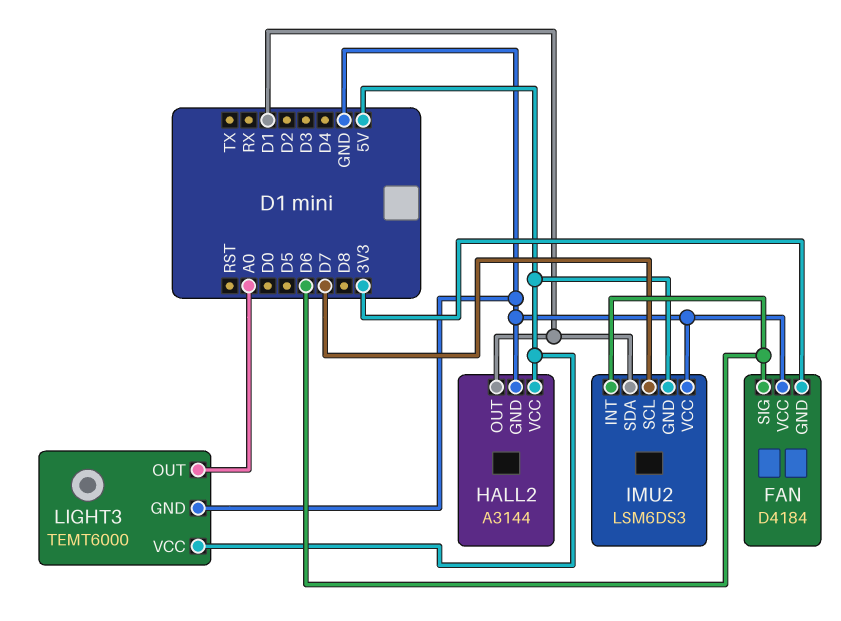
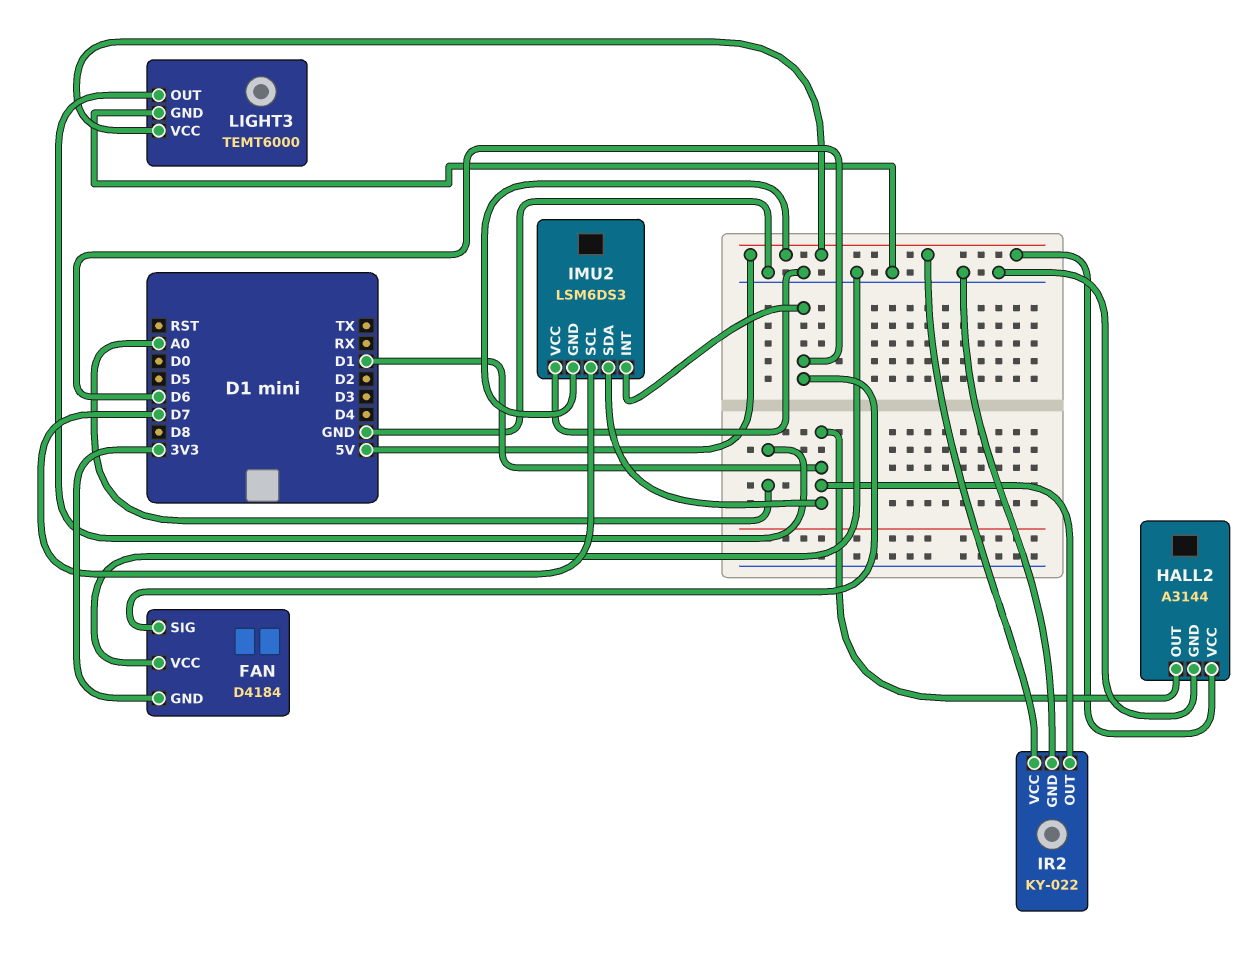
IR2: none -> KY-022
IR2 pin GND: none -> GND
IR2 pin OUT: none -> D1
IR2 pin VCC: none -> 5V

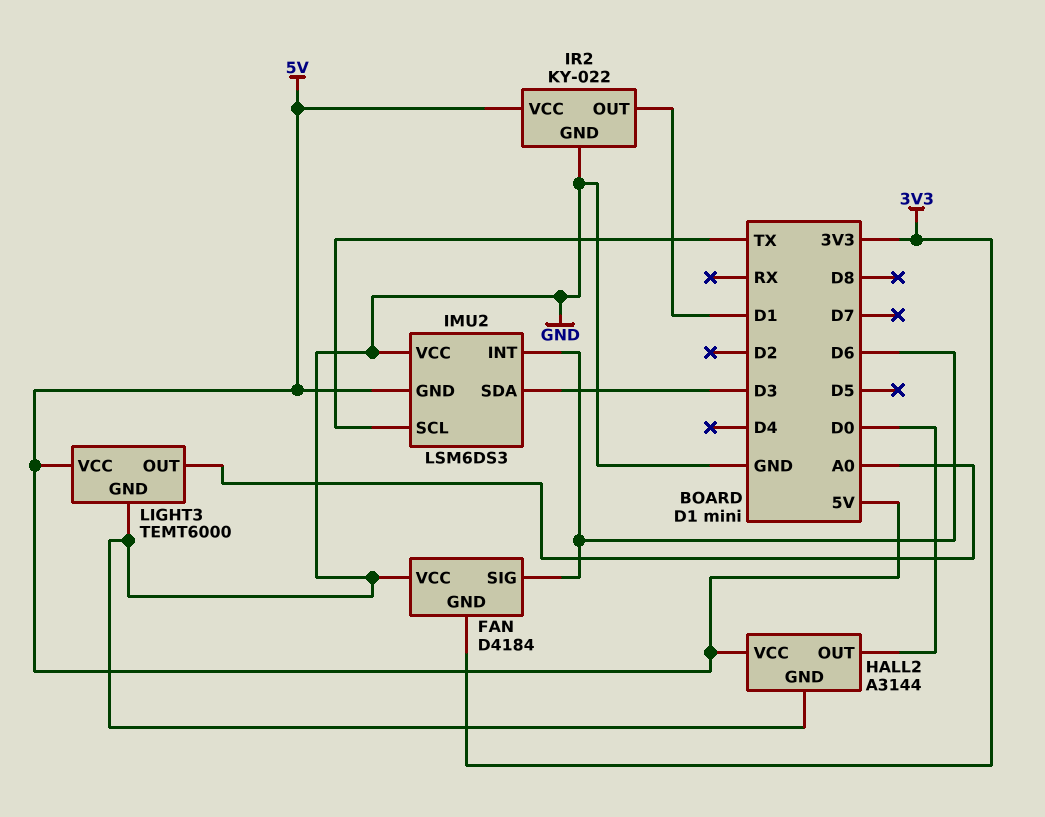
HALL2 pin OUT: D1 -> D0
IMU2 pin SCL: D7 -> TX
IMU2 pin SDA: D1 -> D3

